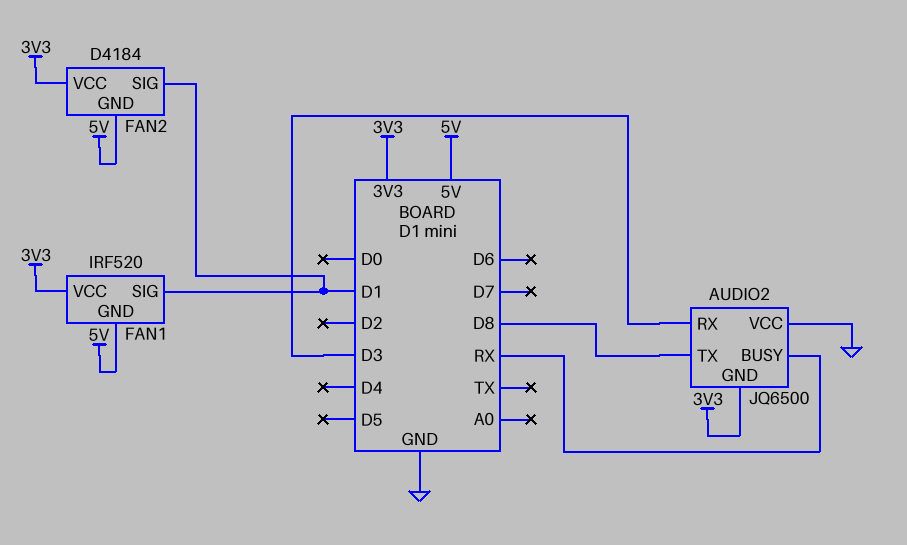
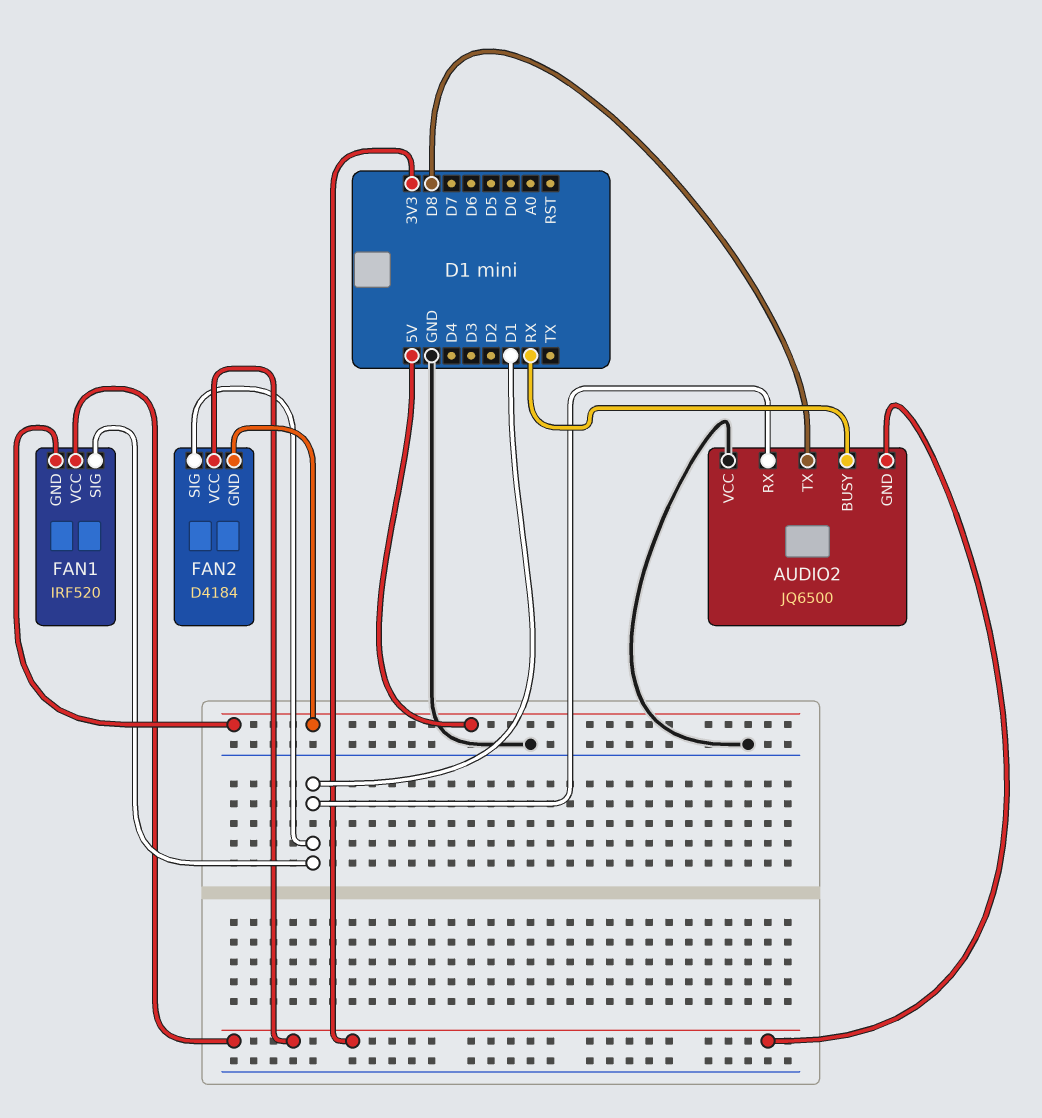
AUDIO2 pin RX: D3 -> D1

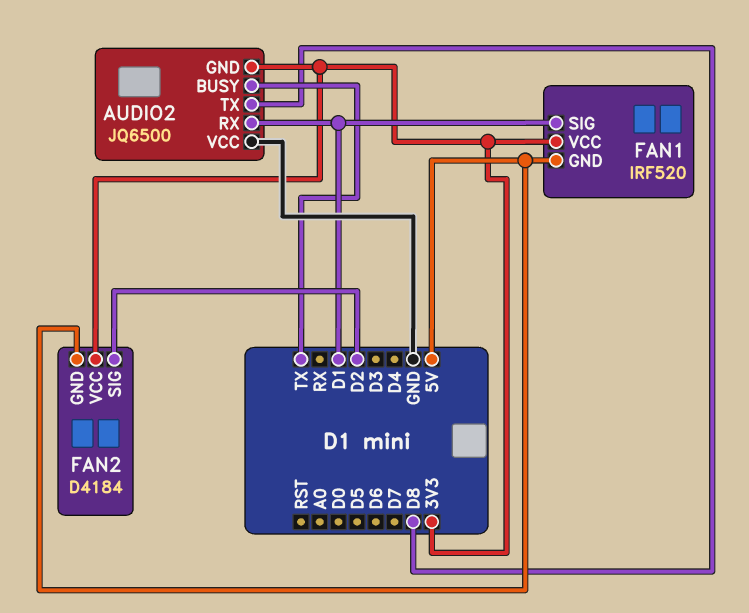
AUDIO2 pin BUSY: RX -> TX
FAN2 pin SIG: D1 -> D2

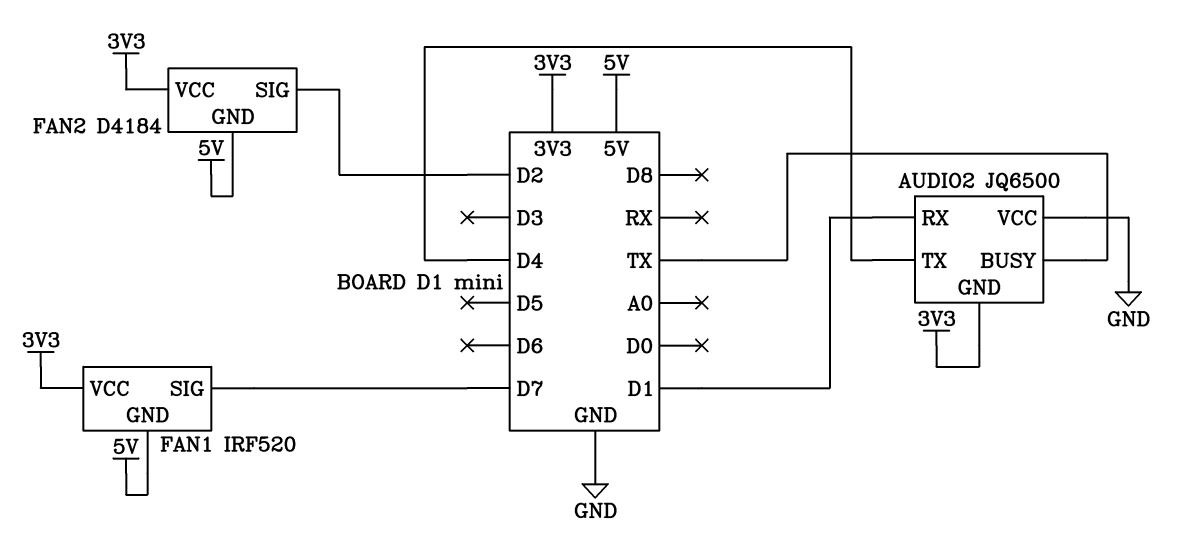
AUDIO2 pin TX: D8 -> D4
FAN1 pin SIG: D1 -> D7

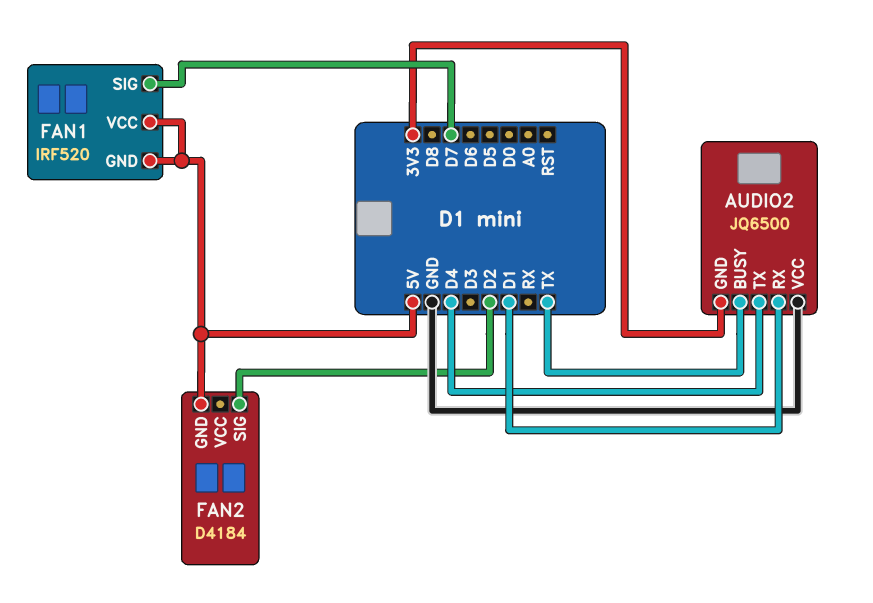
FAN1 pin VCC: 3V3 -> 5V
FAN2 pin VCC: 3V3 -> none

